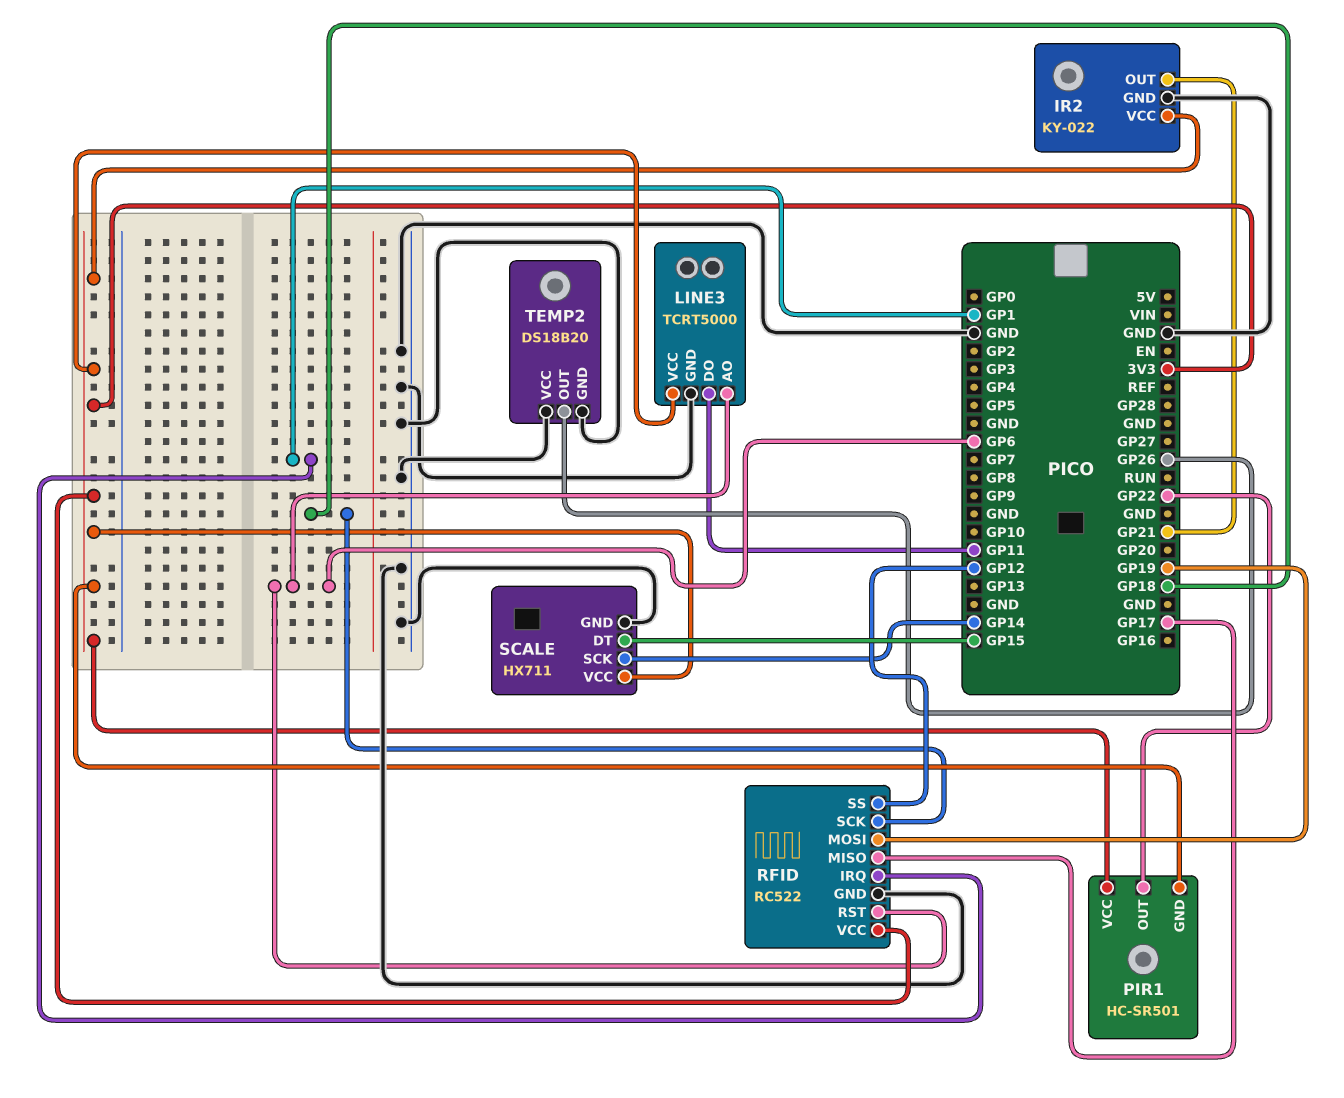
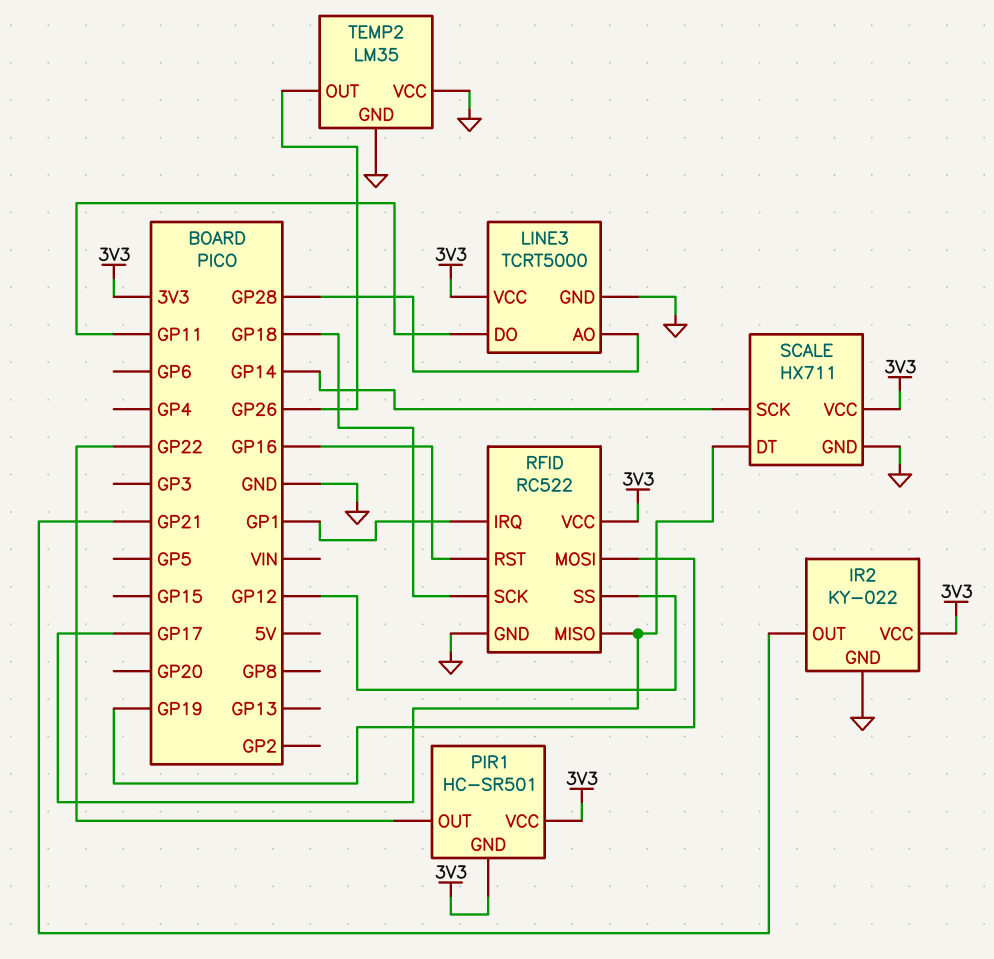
LINE3 pin AO: GP6 -> GP28
RFID pin RST: GP6 -> GP16
SCALE pin DT: GP15 -> GP17
TEMP2: DS18B20 -> LM35

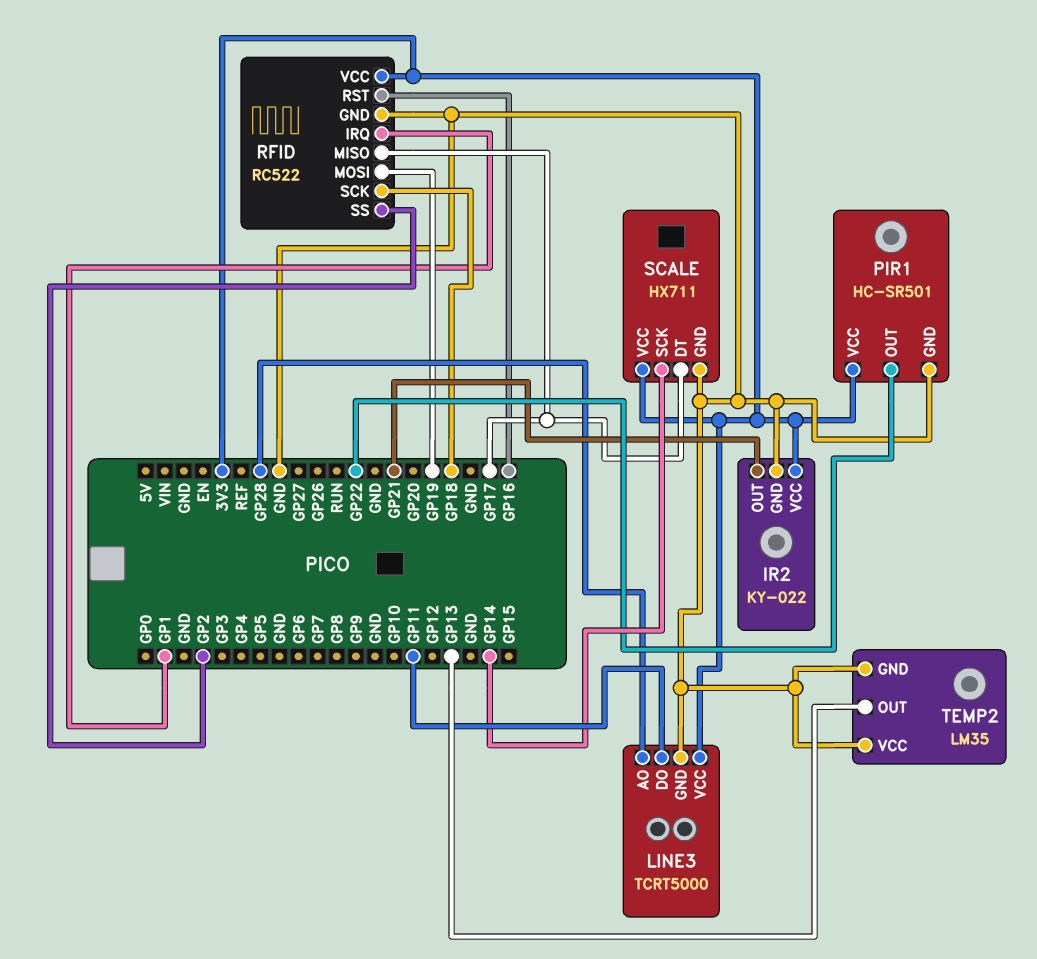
PIR1 pin GND: 3V3 -> GND
RFID pin SS: GP12 -> GP2
TEMP2 pin OUT: GP26 -> GP13

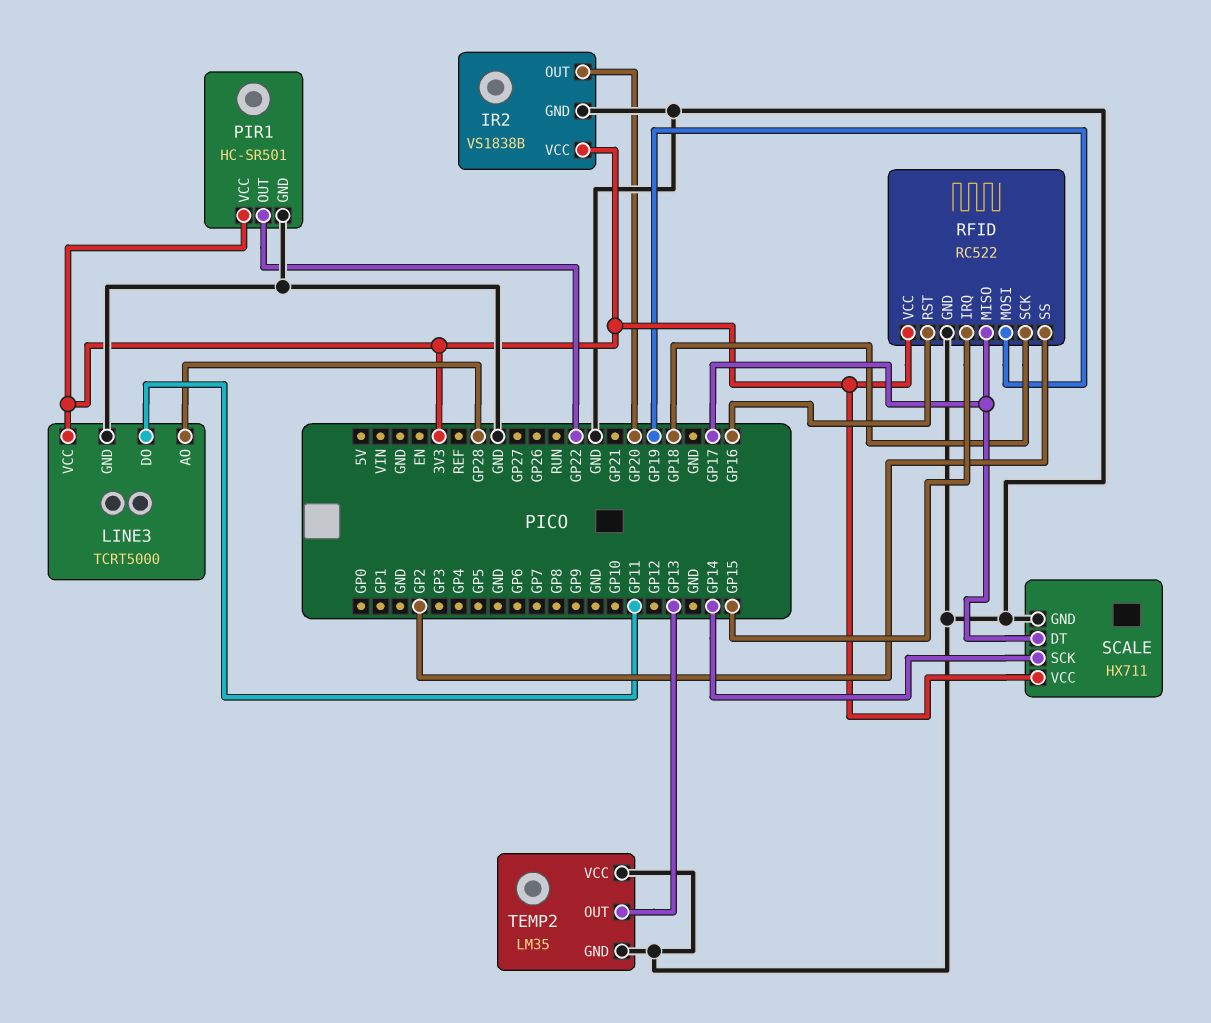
IR2: KY-022 -> VS1838B
IR2 pin OUT: GP21 -> GP20
RFID pin IRQ: GP1 -> GP15

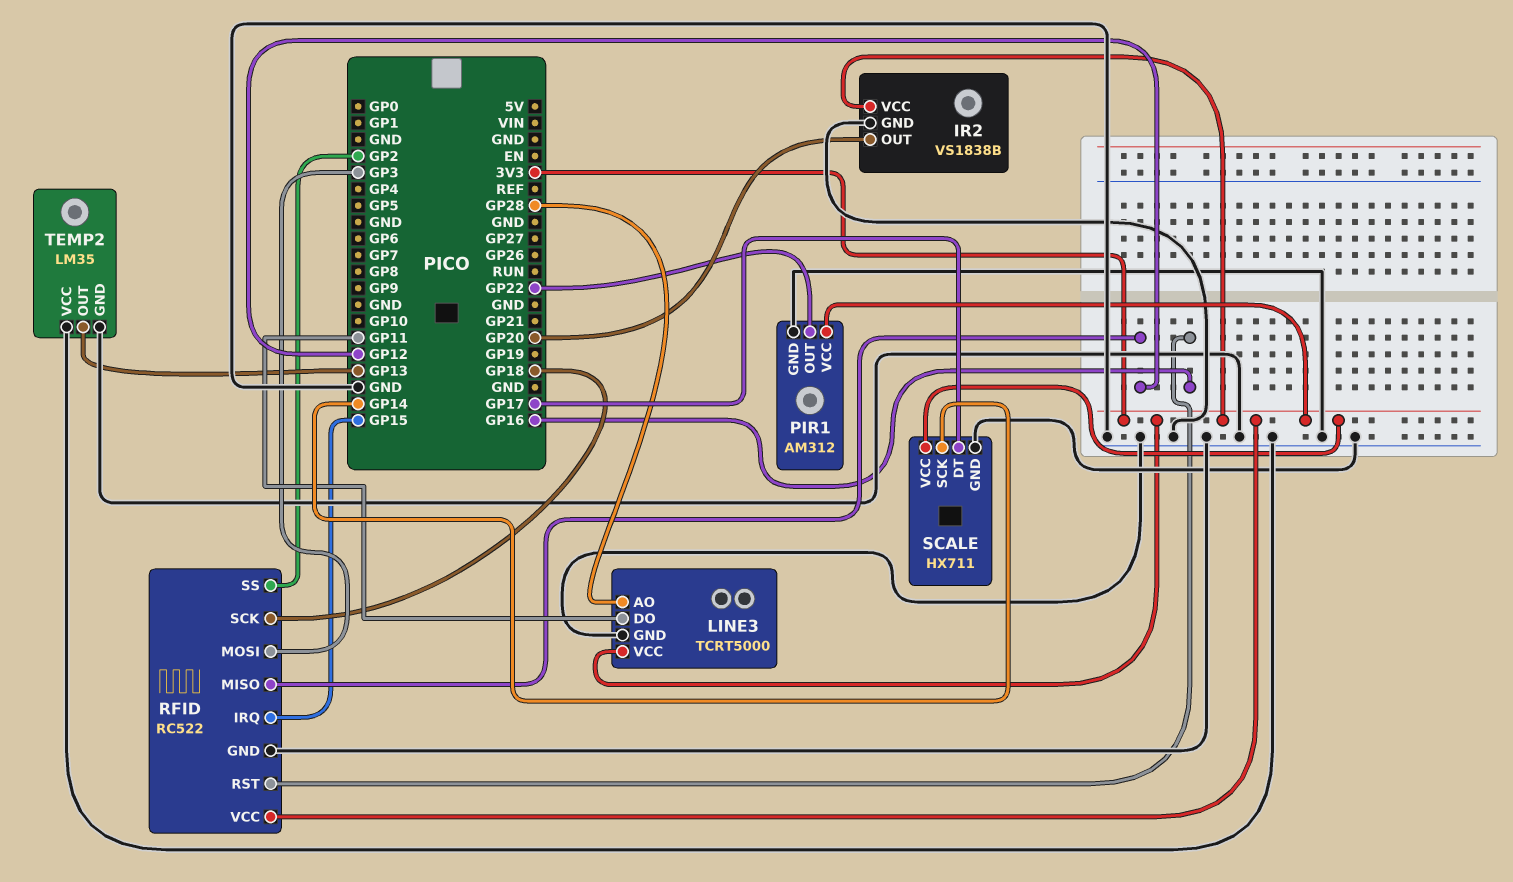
PIR1: HC-SR501 -> AM312
RFID pin MISO: GP17 -> GP12
RFID pin MOSI: GP19 -> GP3

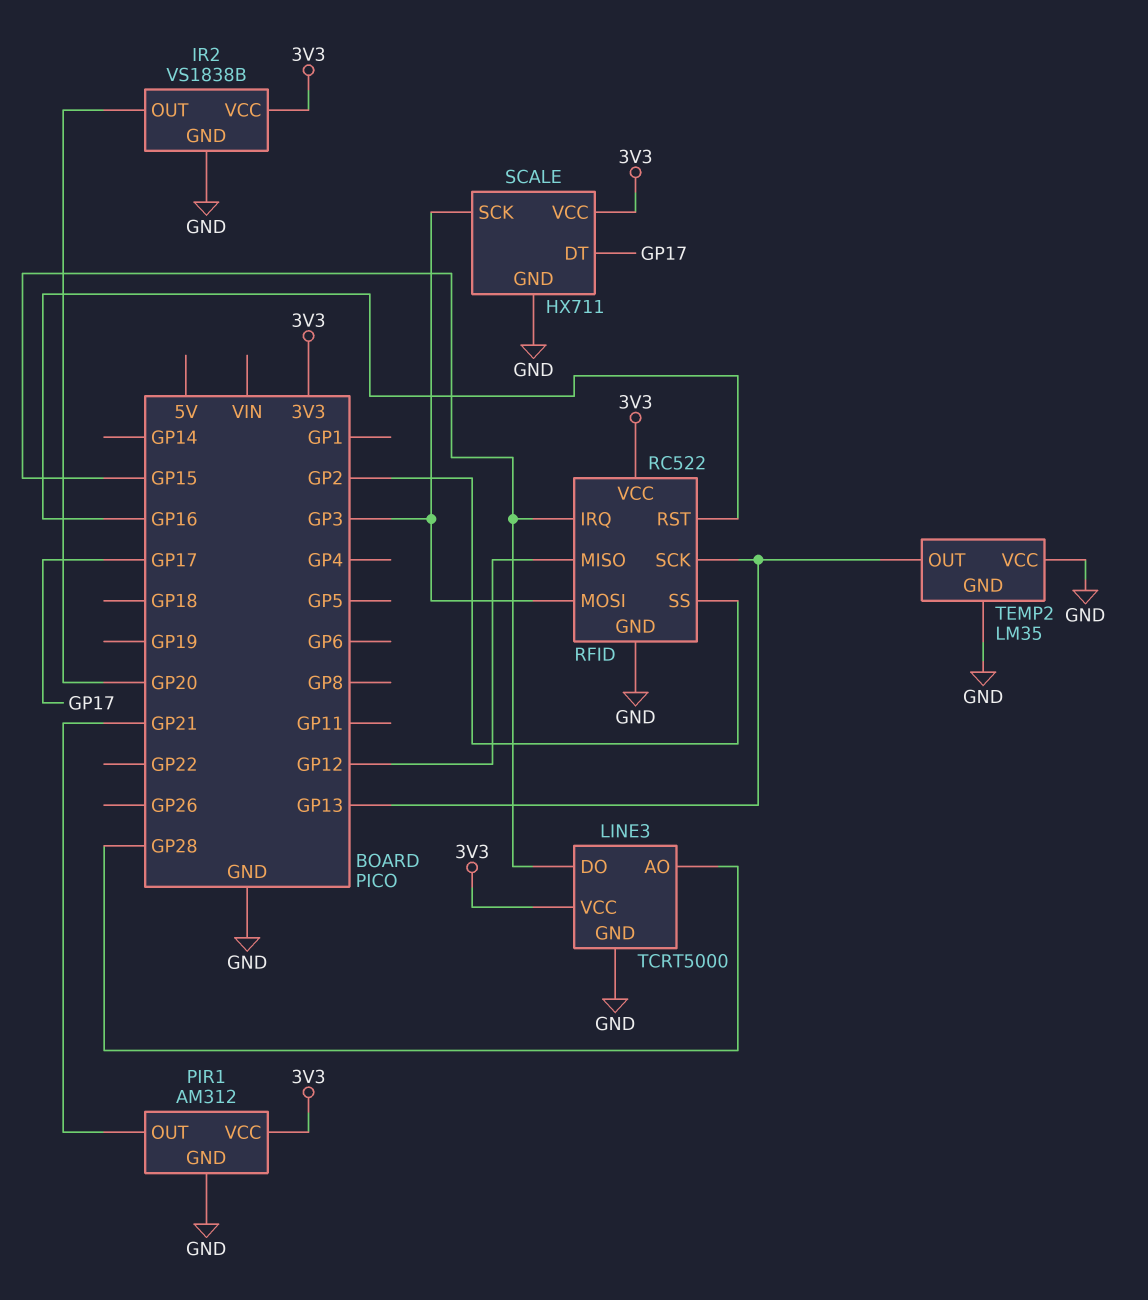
LINE3 pin DO: GP11 -> GP15
PIR1 pin OUT: GP22 -> GP21
RFID pin SCK: GP18 -> GP13
SCALE pin SCK: GP14 -> GP3

